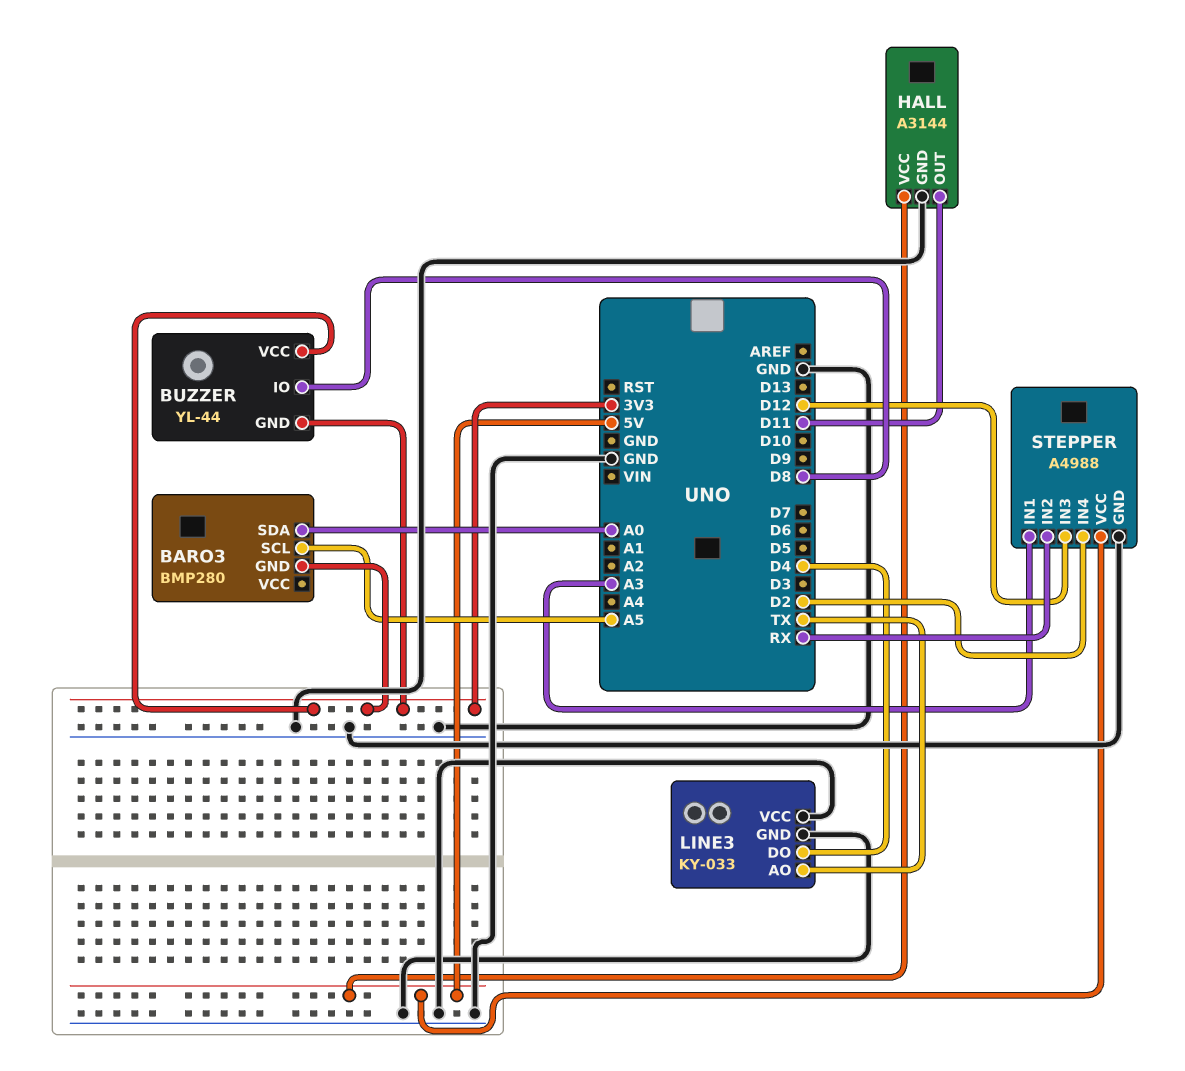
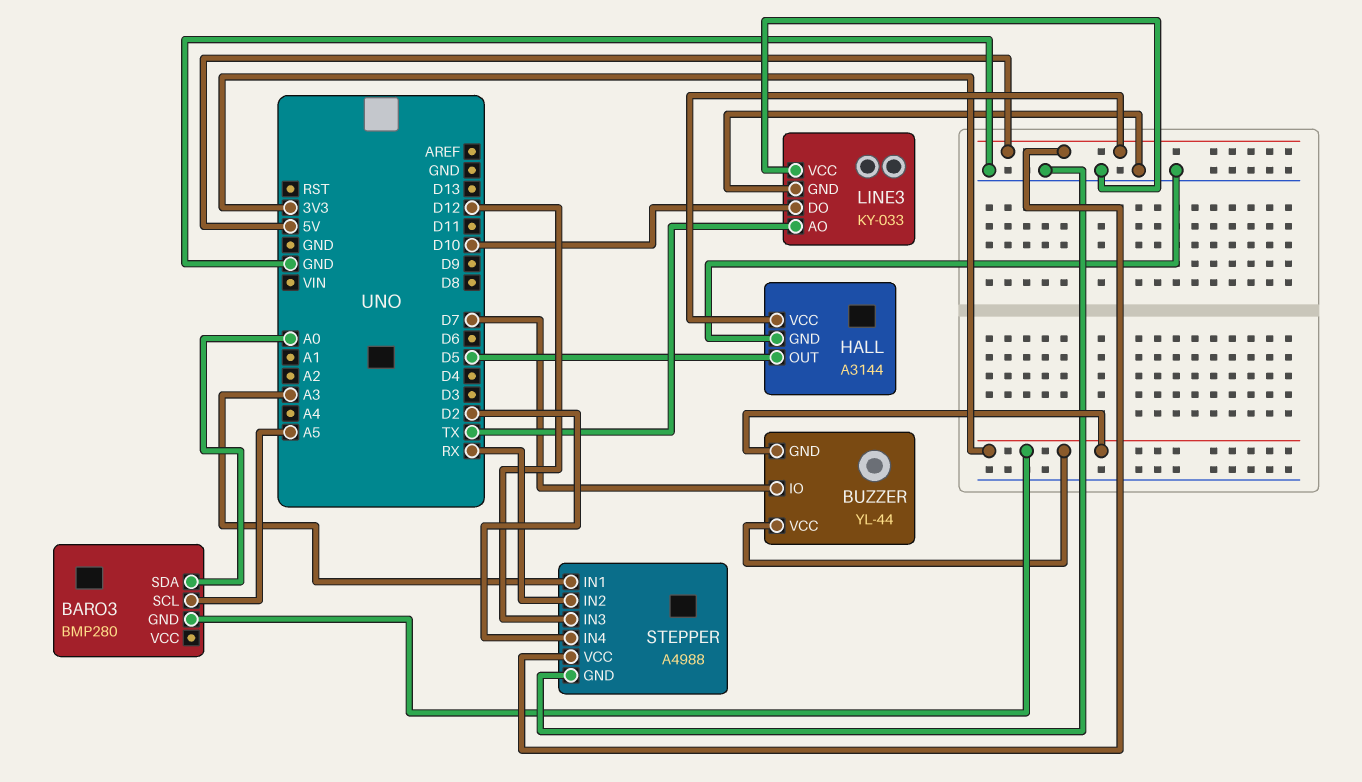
BUZZER pin IO: D8 -> D7
HALL pin OUT: D11 -> D5
LINE3 pin DO: D4 -> D10

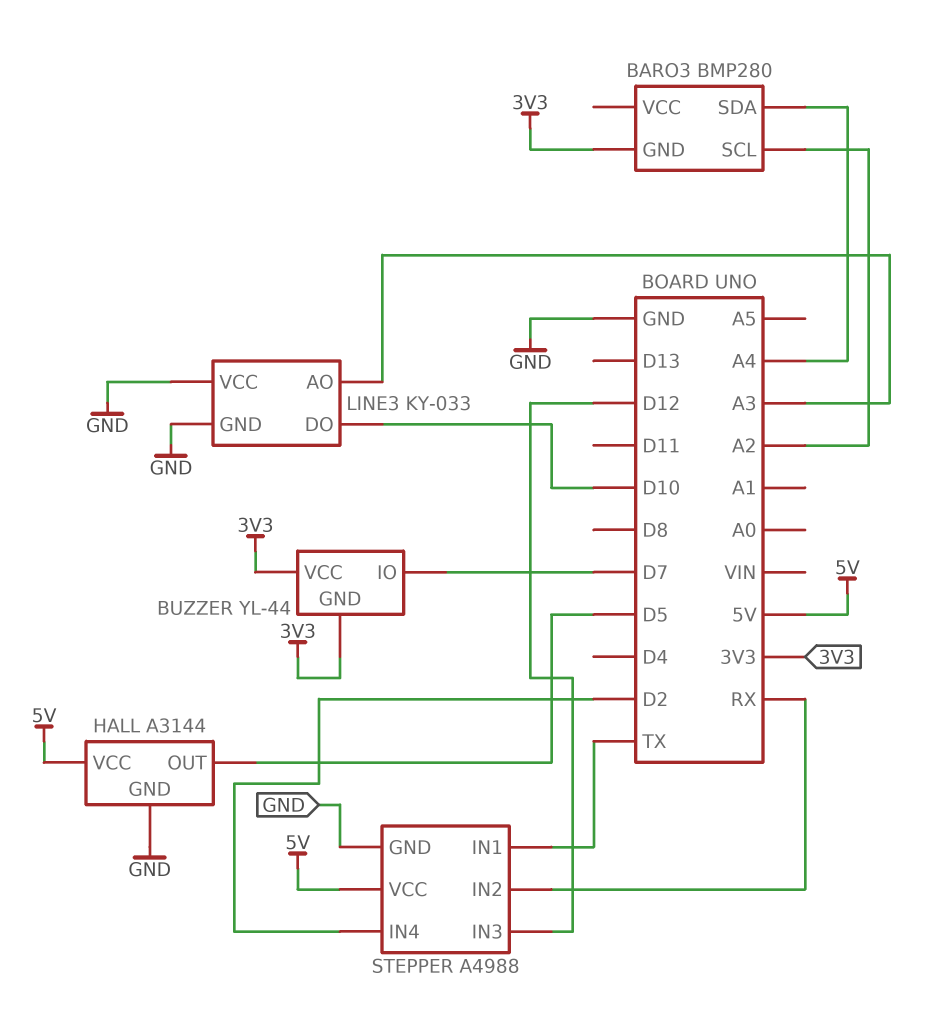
BARO3 pin SCL: A5 -> A2
BARO3 pin SDA: A0 -> A4
LINE3 pin AO: TX -> A3
STEPPER pin IN1: A3 -> TX

